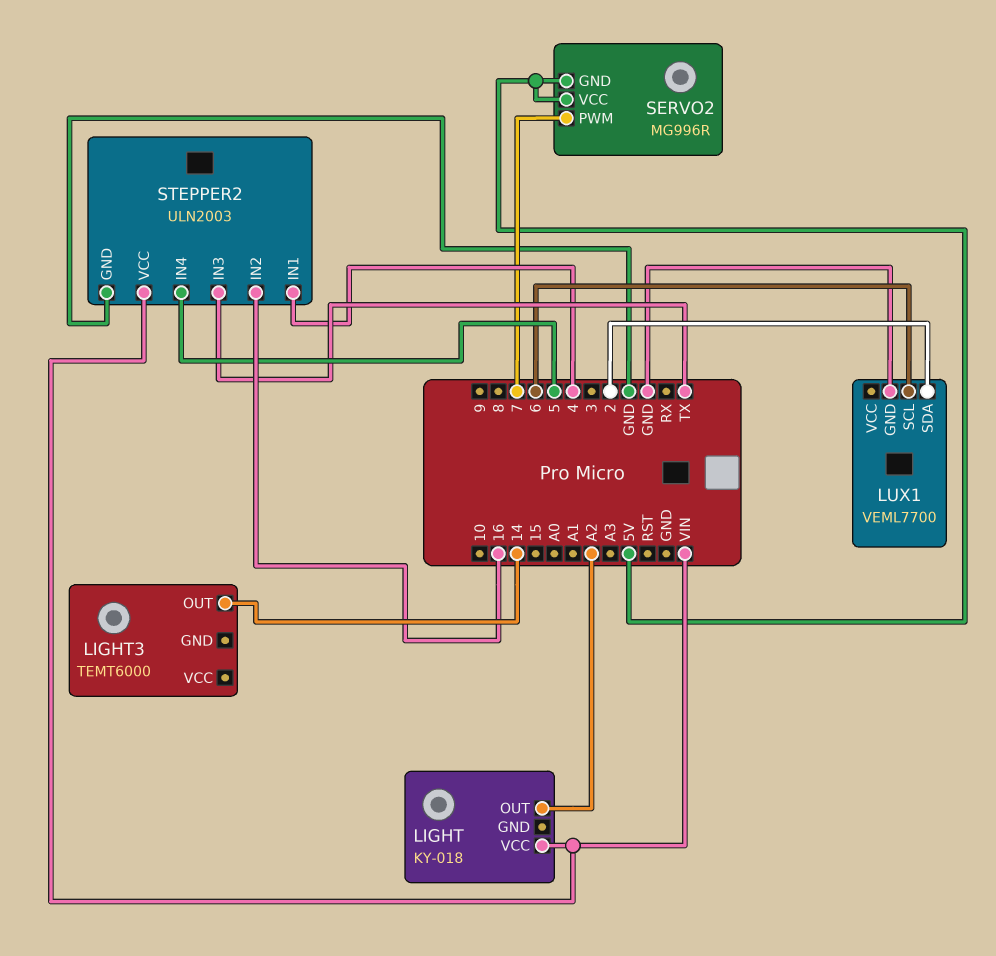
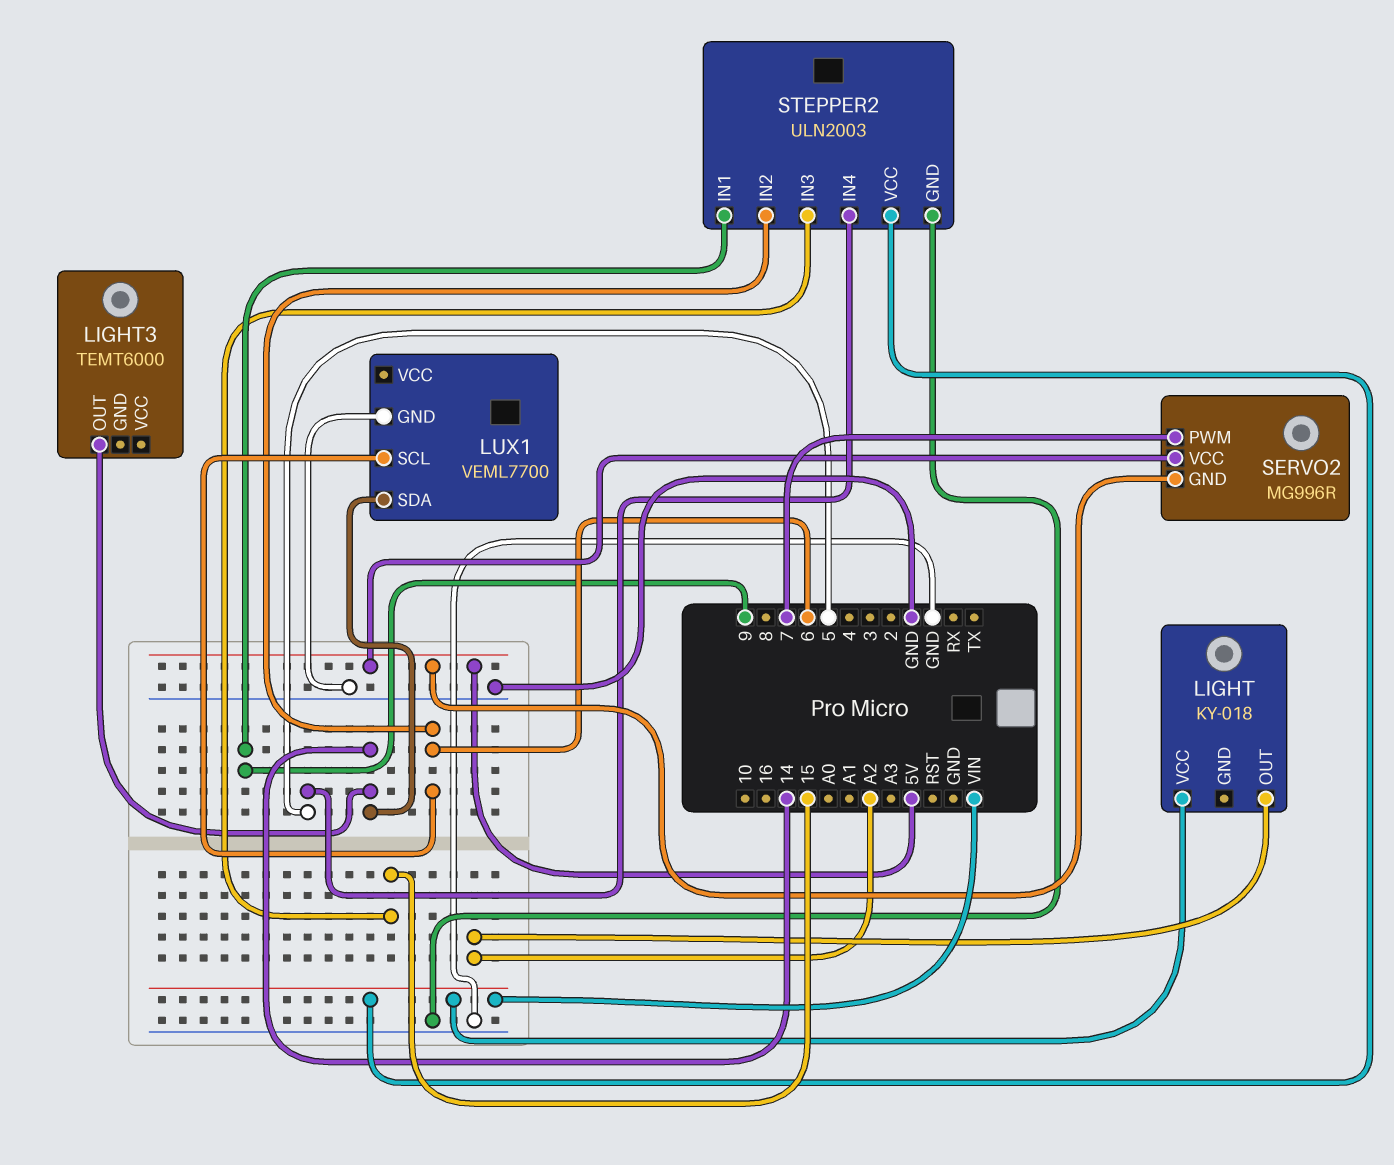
LUX1 pin SDA: 2 -> 14
STEPPER2 pin IN1: 4 -> 9
STEPPER2 pin IN2: 16 -> 6
STEPPER2 pin IN3: TX -> 15

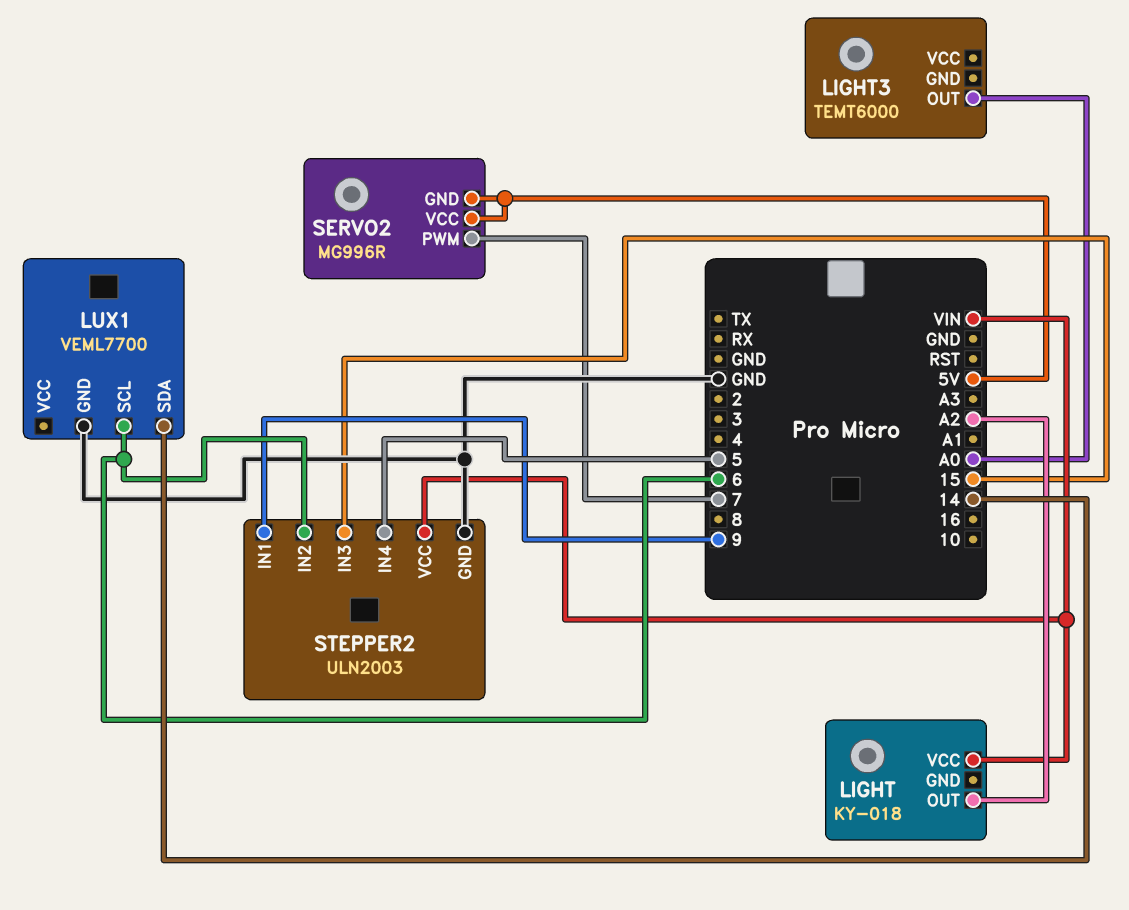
LIGHT3 pin OUT: 14 -> A0

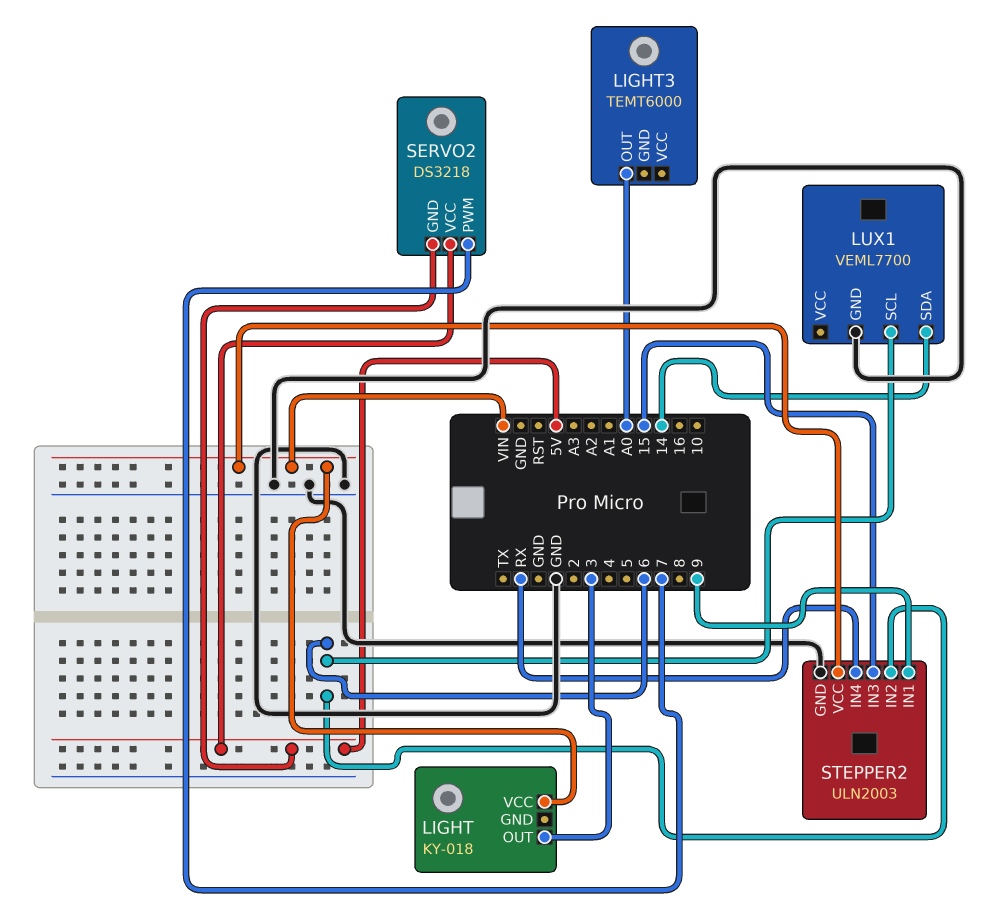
LIGHT pin OUT: A2 -> 3
SERVO2: MG996R -> DS3218
STEPPER2 pin IN4: 5 -> RX

